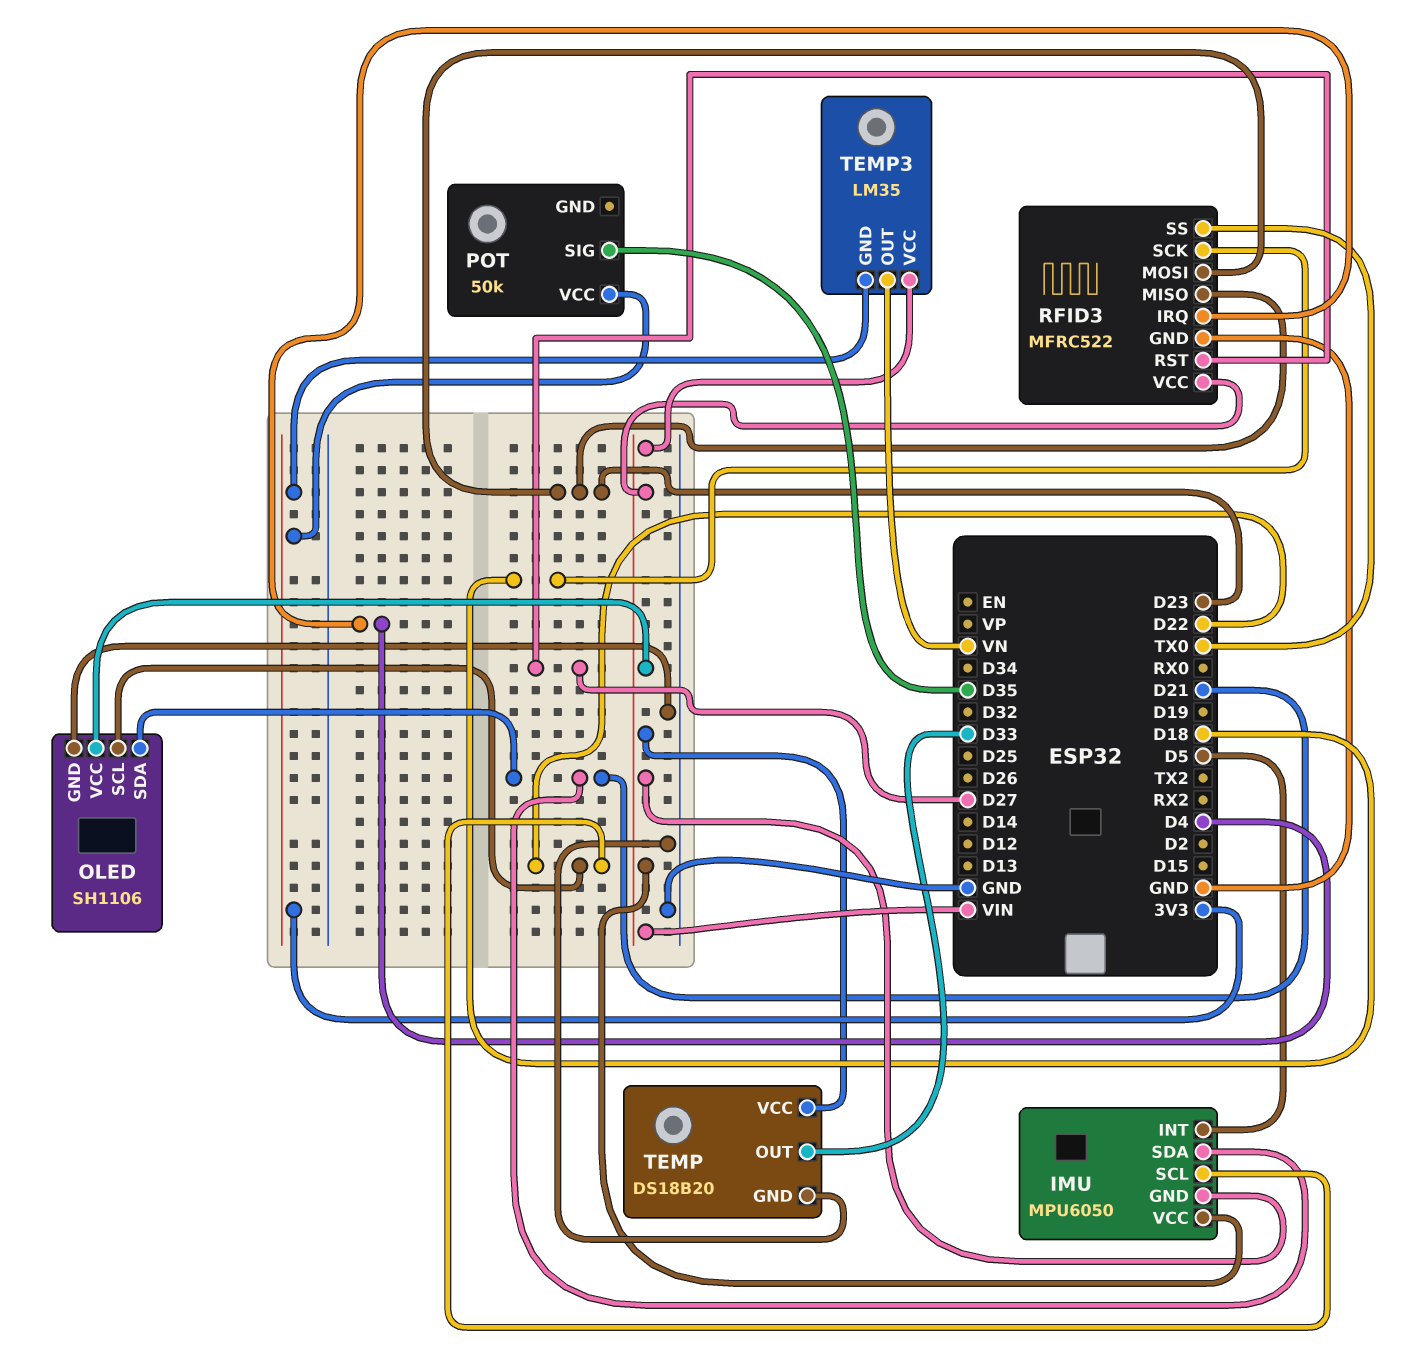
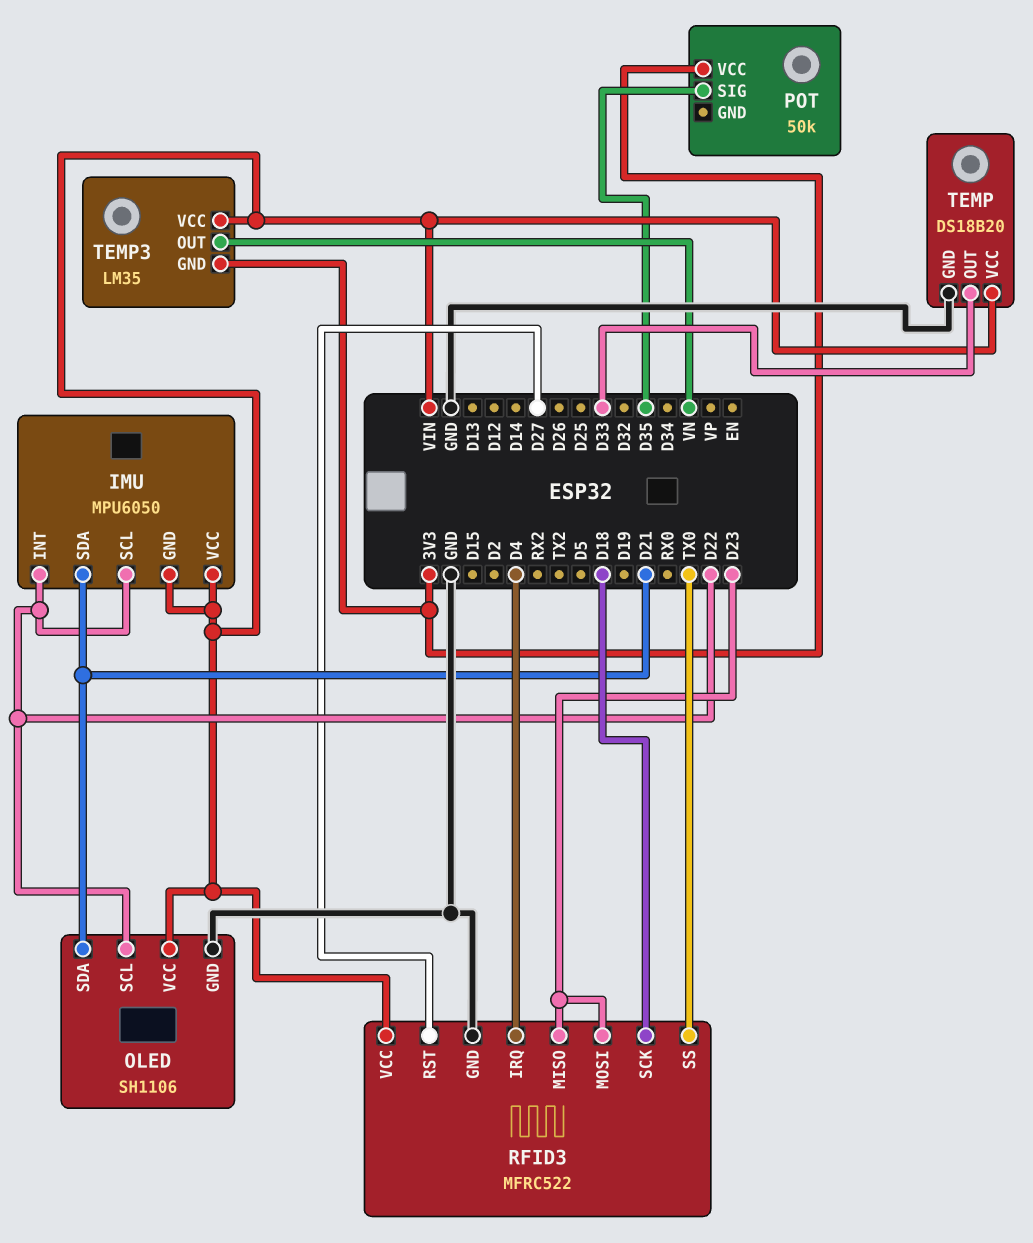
IMU pin INT: D5 -> D22

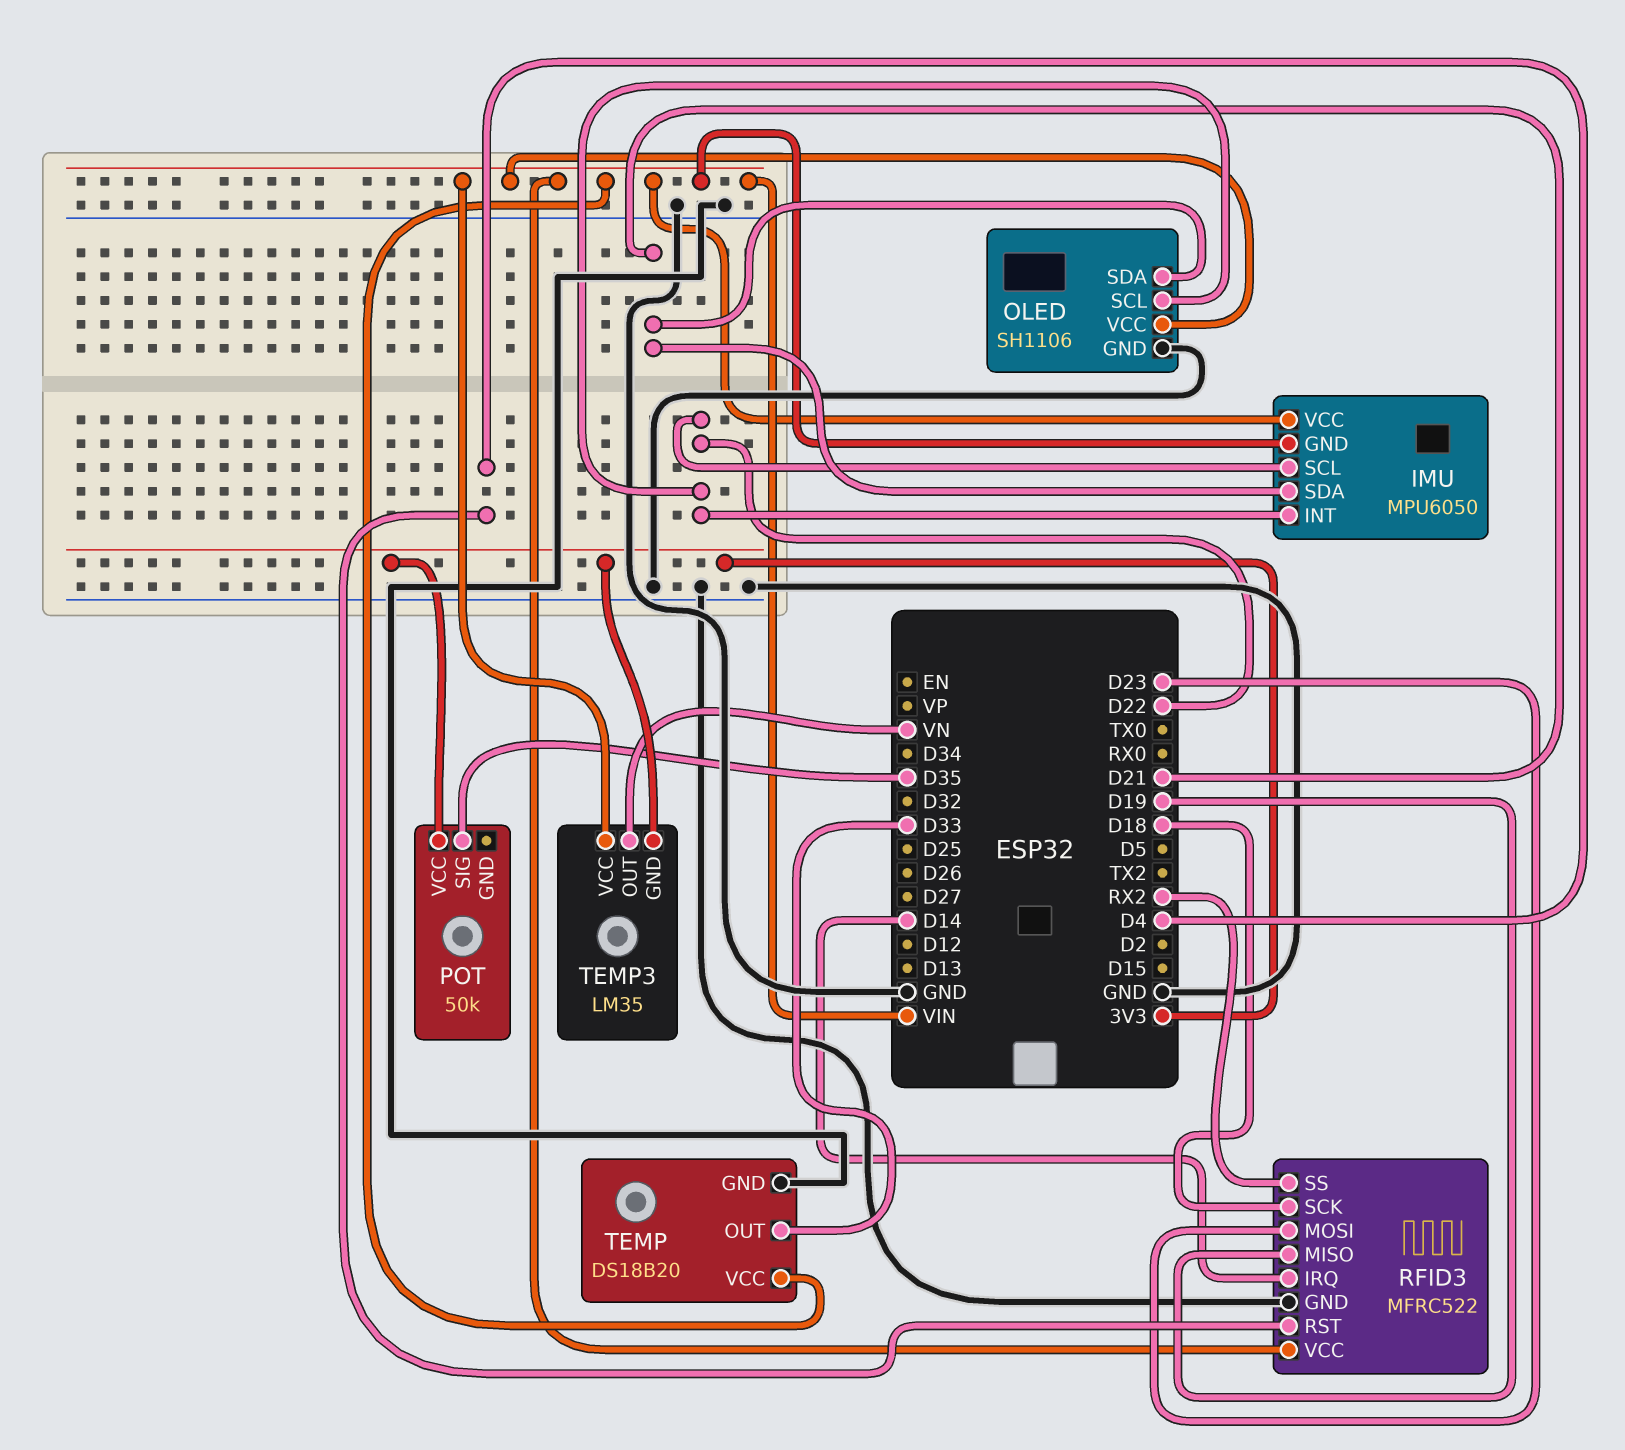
RFID3 pin IRQ: D4 -> D14
RFID3 pin MISO: D23 -> D19
RFID3 pin RST: D27 -> D4
RFID3 pin SS: TX0 -> RX2

